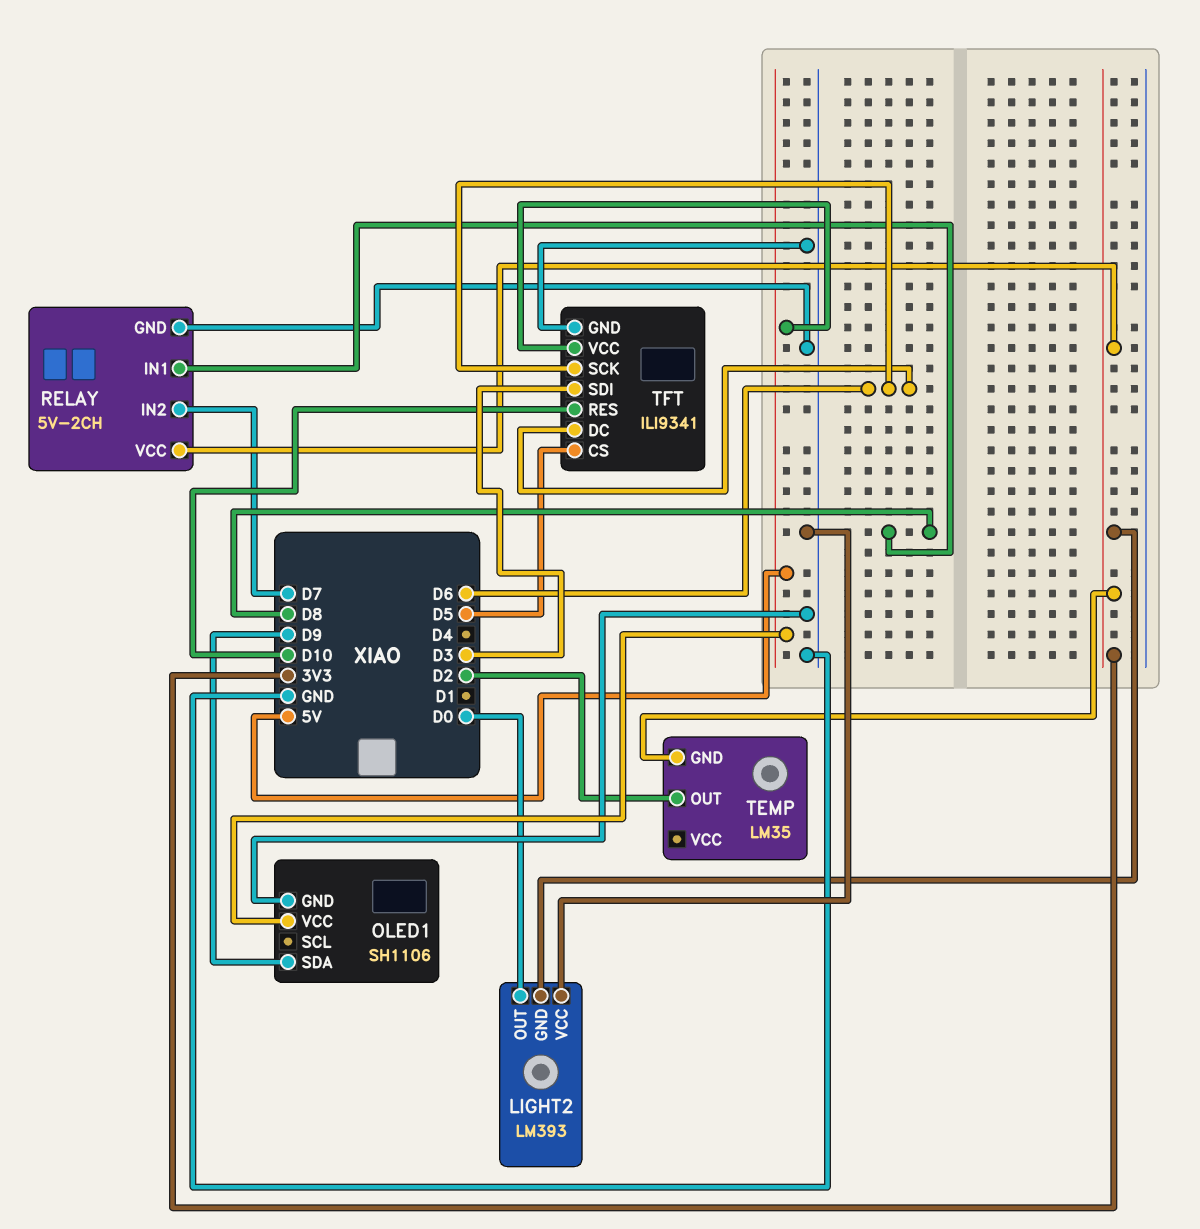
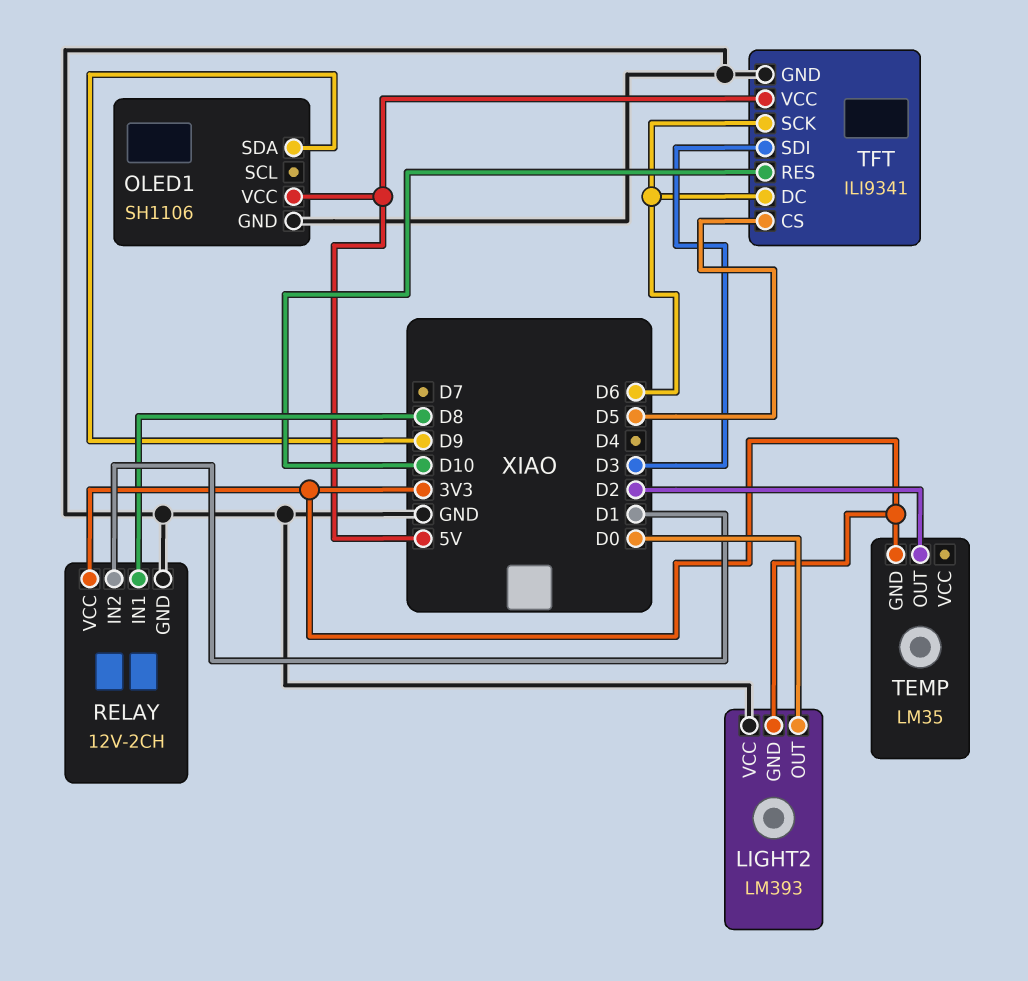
RELAY: 5V-2CH -> 12V-2CH
RELAY pin IN2: D7 -> D1

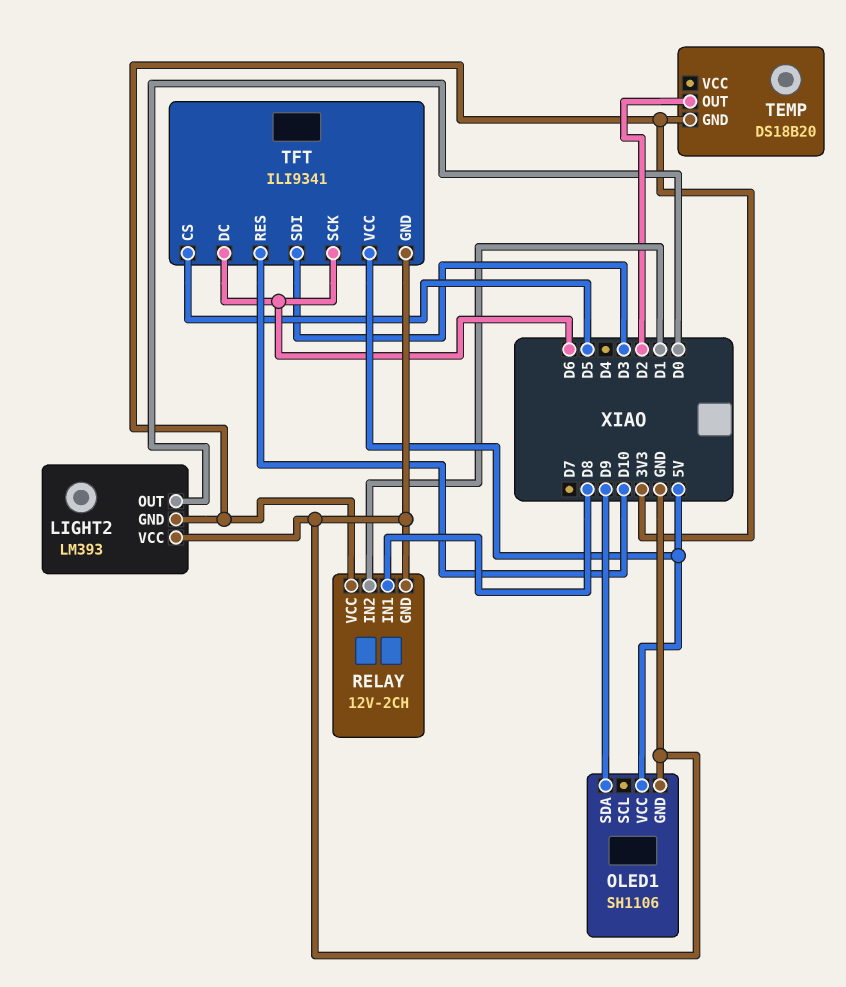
TEMP: LM35 -> DS18B20

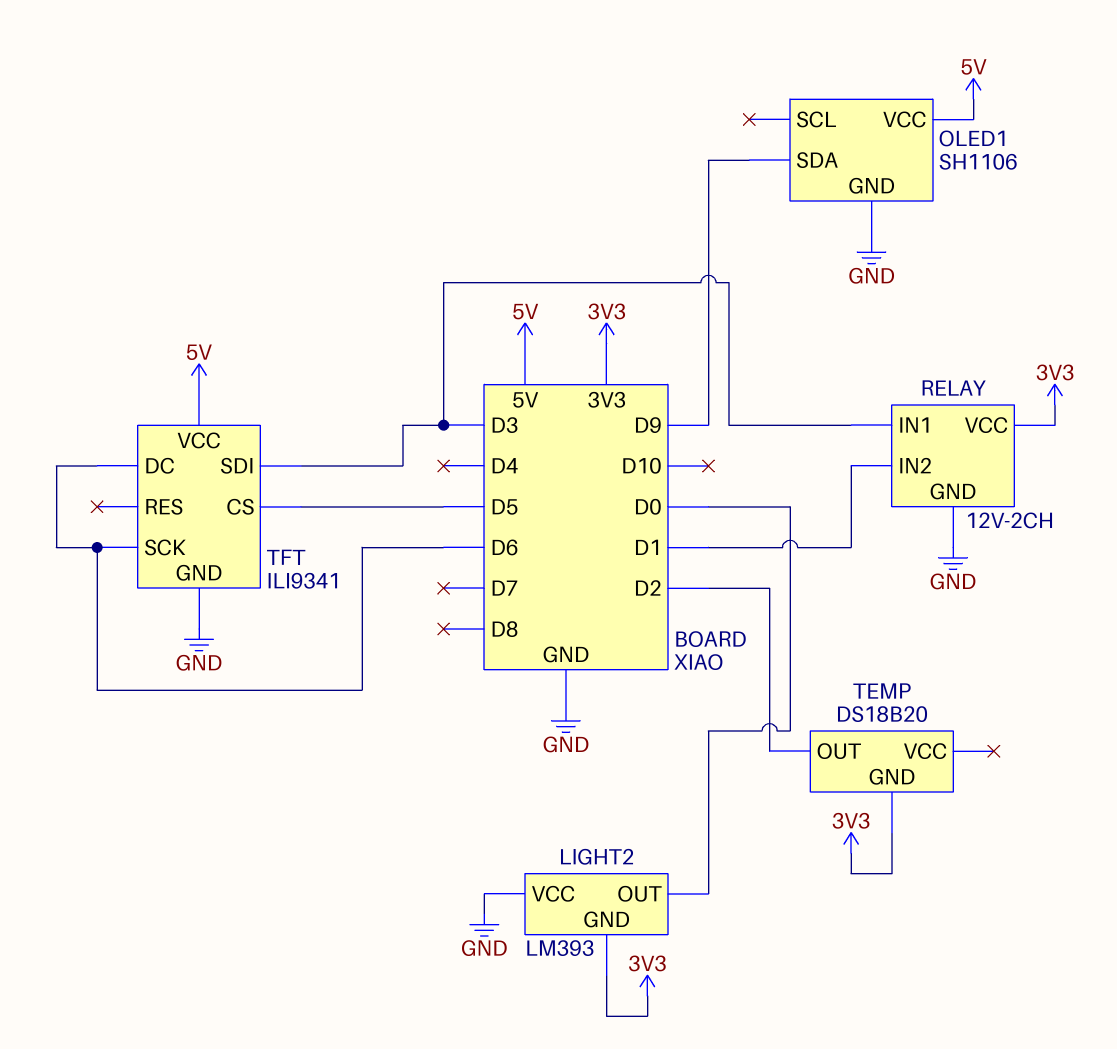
RELAY pin IN1: D8 -> D3
TFT pin RES: D10 -> none

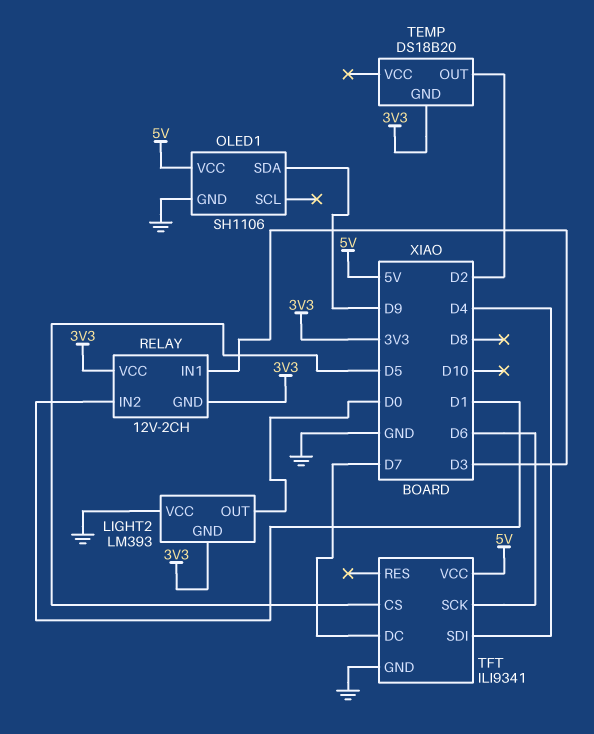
RELAY pin GND: GND -> 3V3
TFT pin DC: D6 -> D7
TFT pin SDI: D3 -> D4

